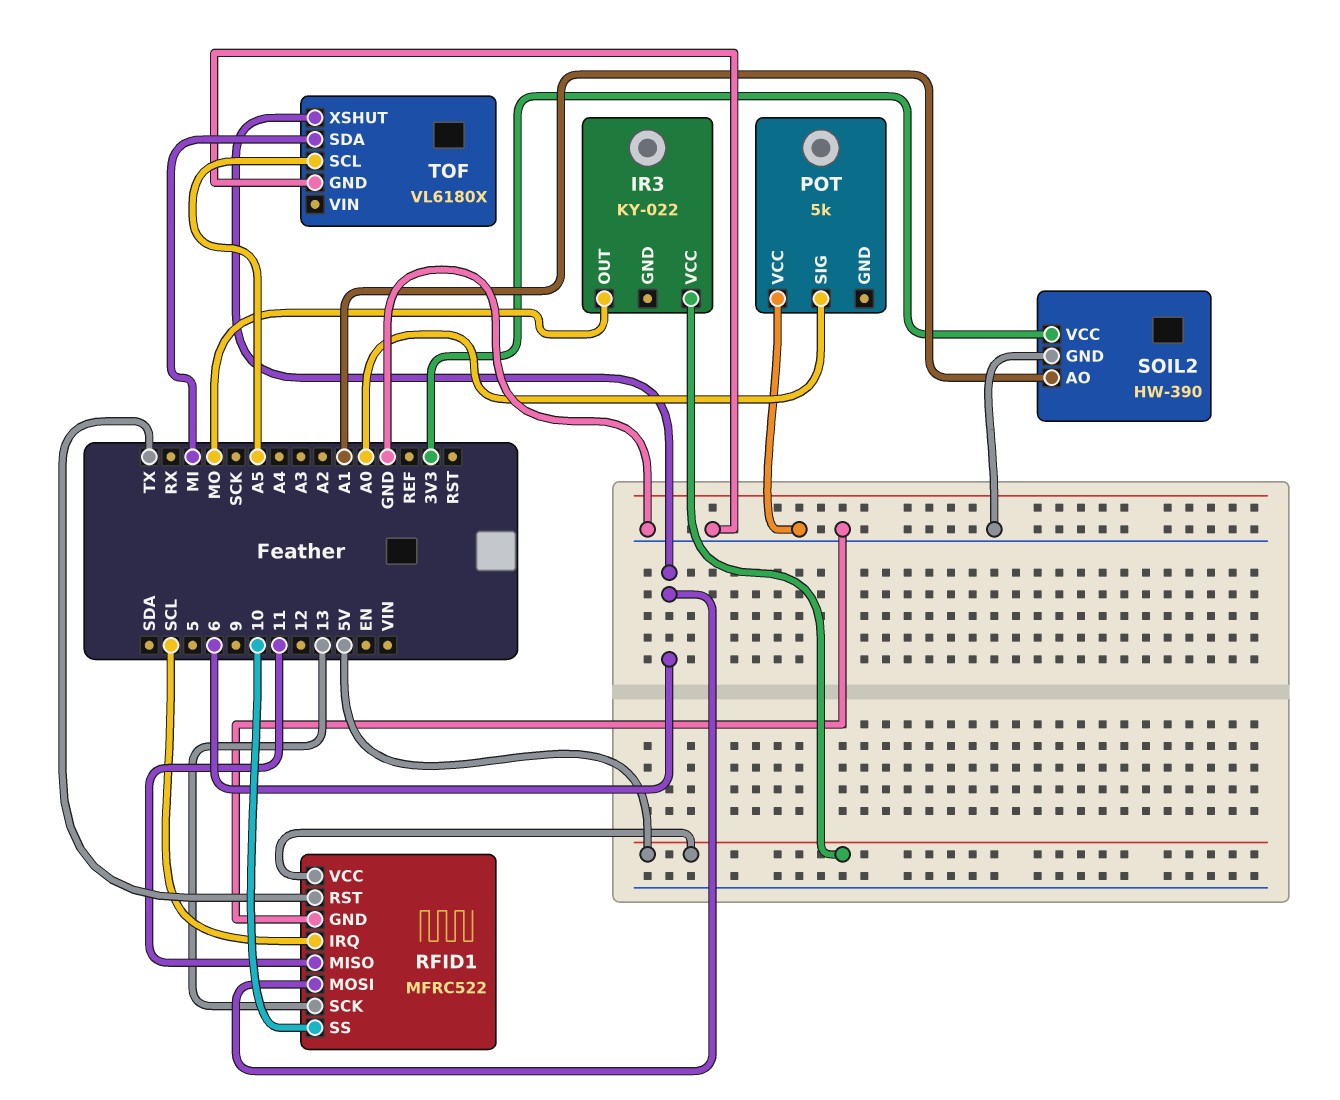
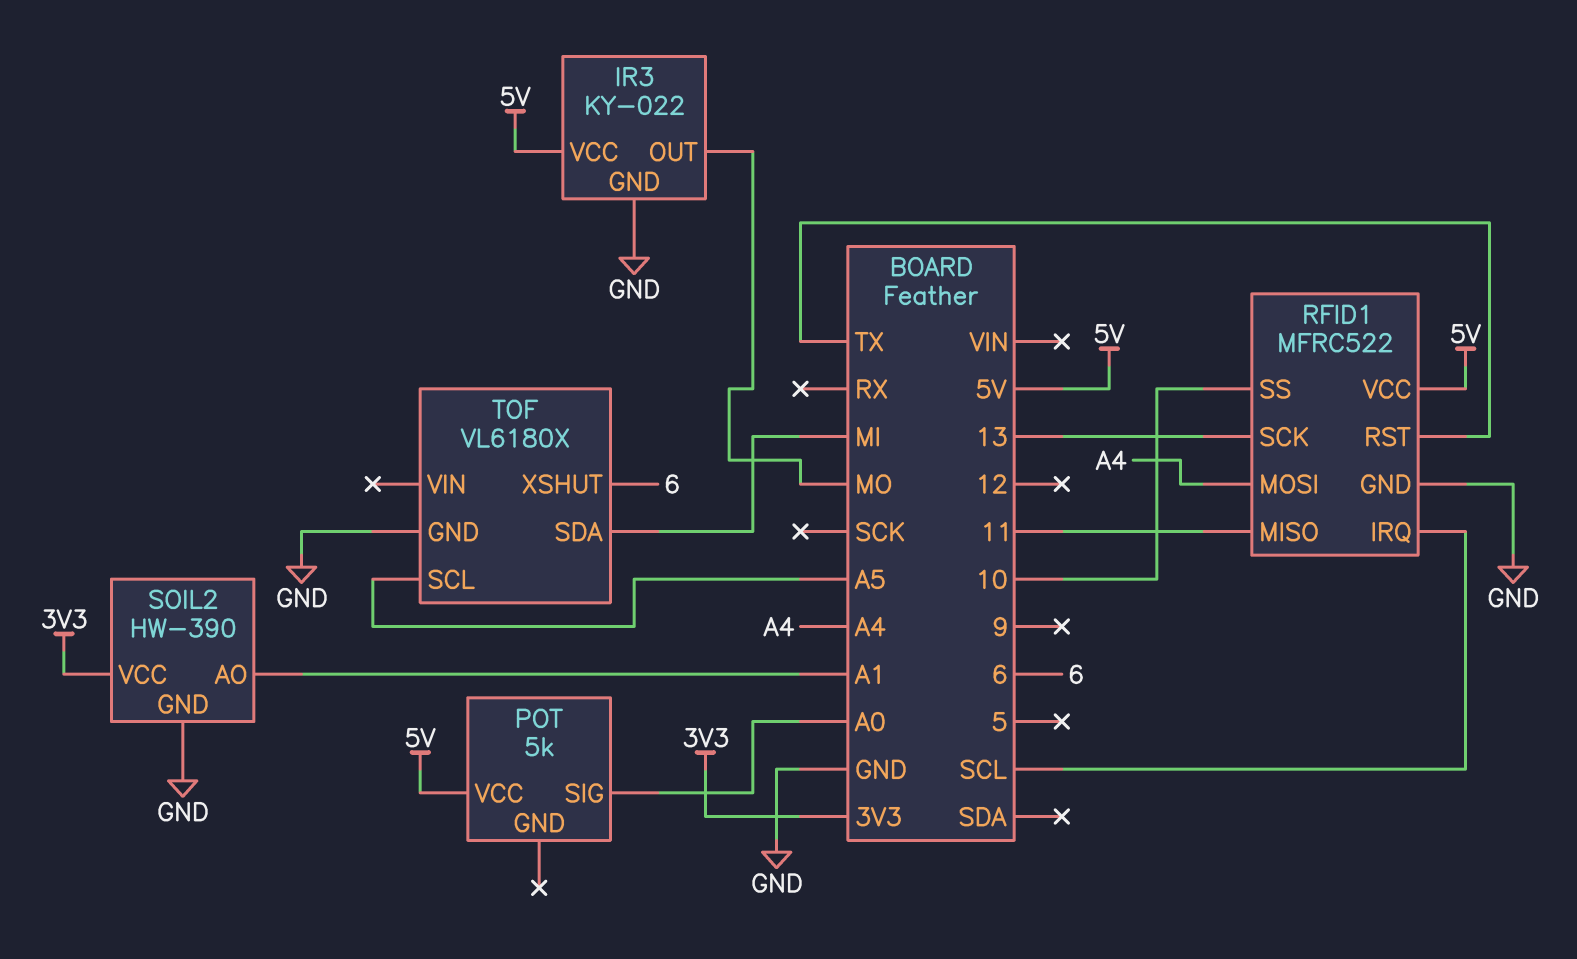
IR3 pin GND: none -> GND
POT pin VCC: GND -> 5V
RFID1 pin MOSI: 6 -> A4

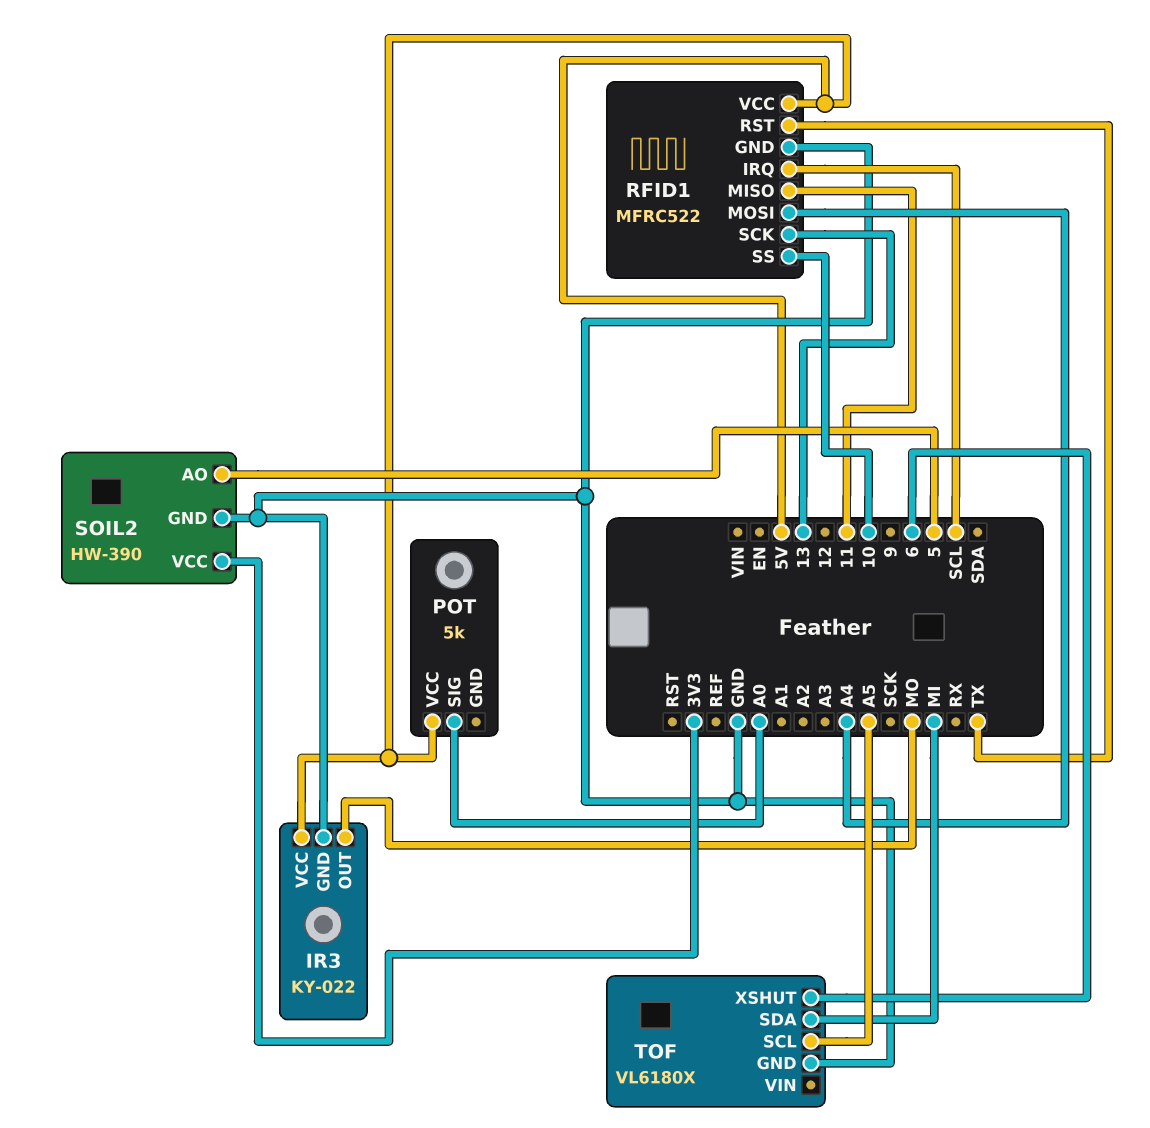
SOIL2 pin AO: A1 -> 5

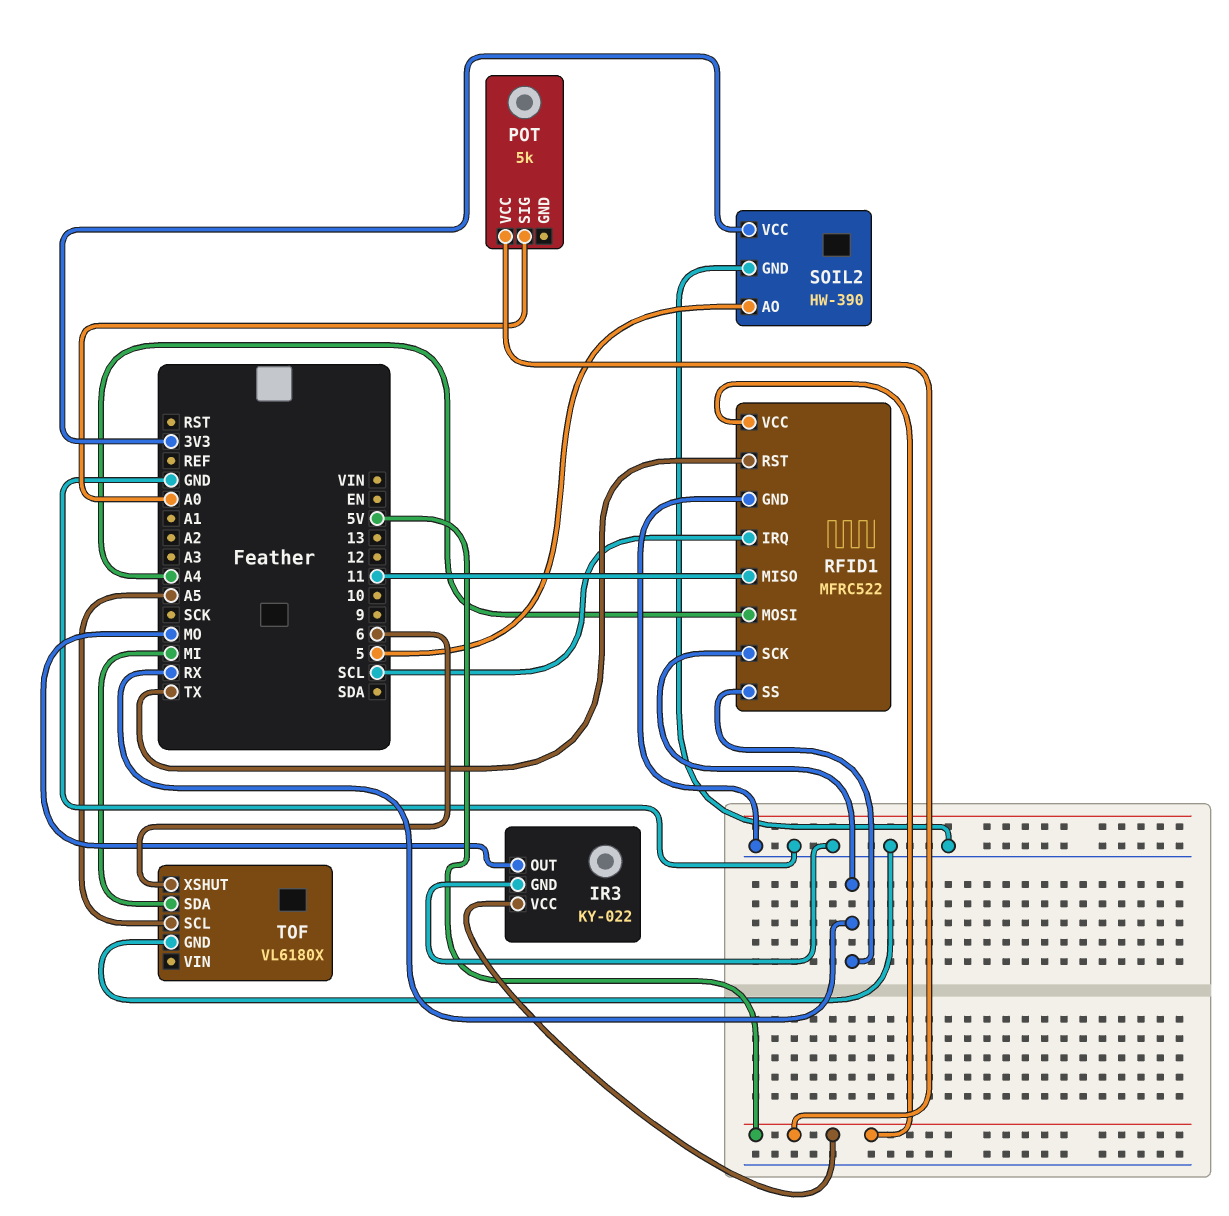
RFID1 pin SCK: 13 -> RX
RFID1 pin SS: 10 -> RX

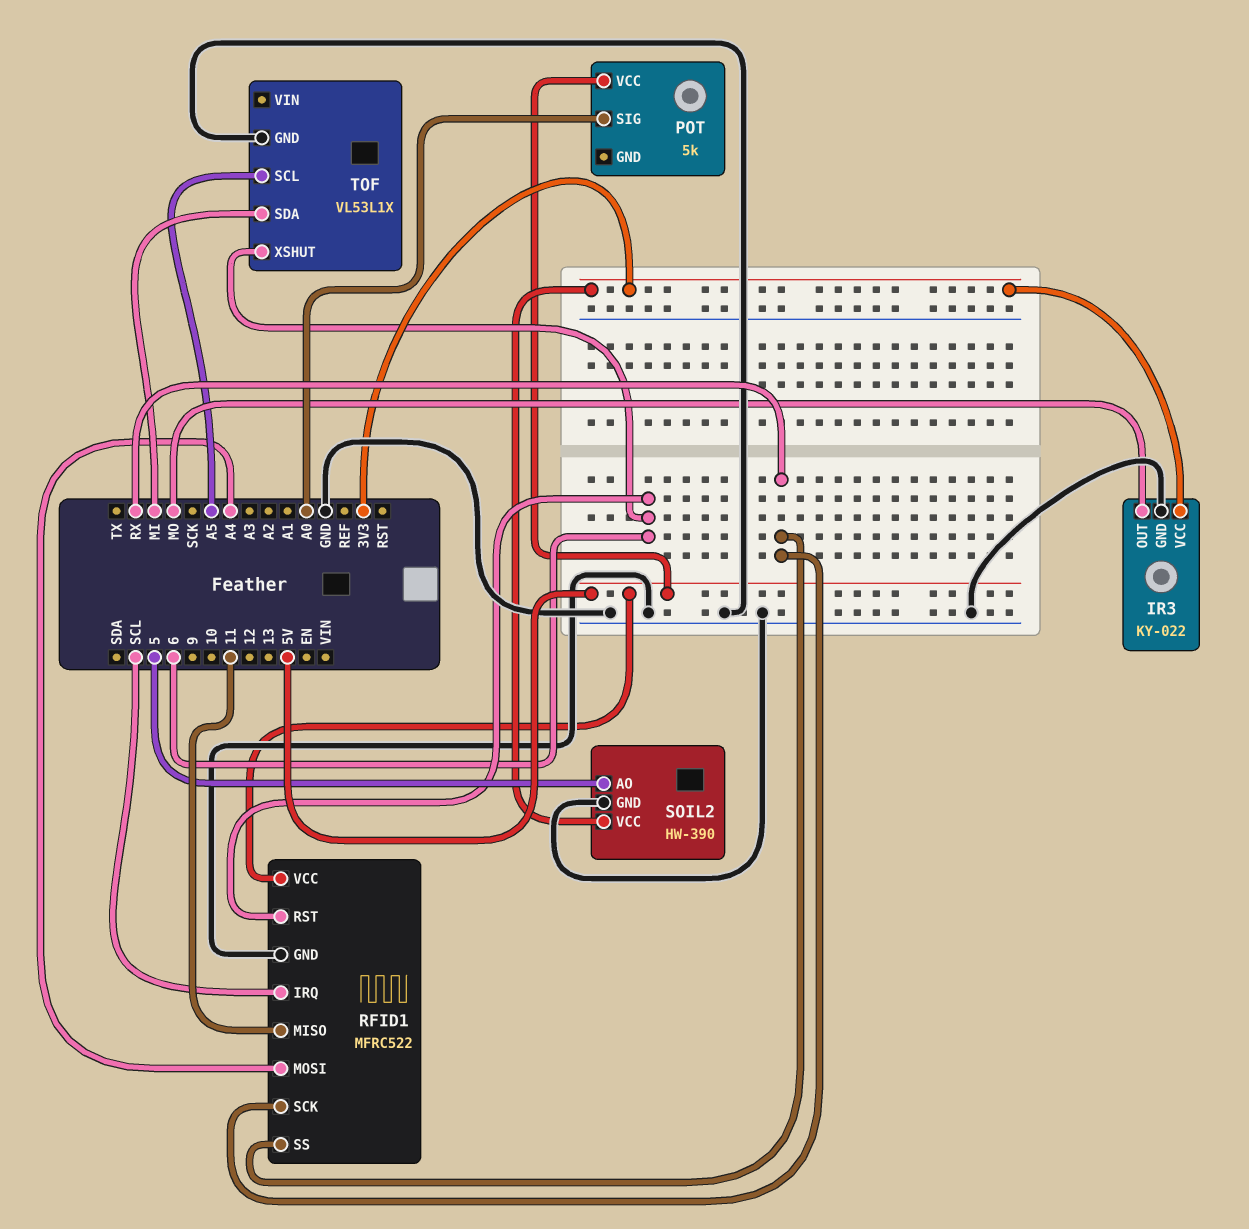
IR3 pin VCC: 5V -> 3V3
RFID1 pin RST: TX -> 6
TOF: VL6180X -> VL53L1X

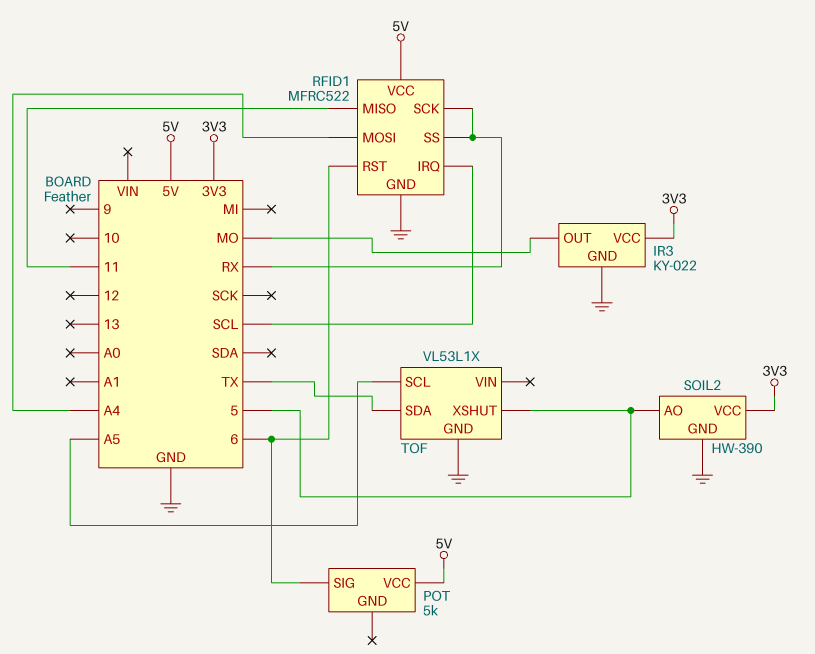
POT pin SIG: A0 -> 6
TOF pin SDA: MI -> TX
TOF pin XSHUT: 6 -> 5

